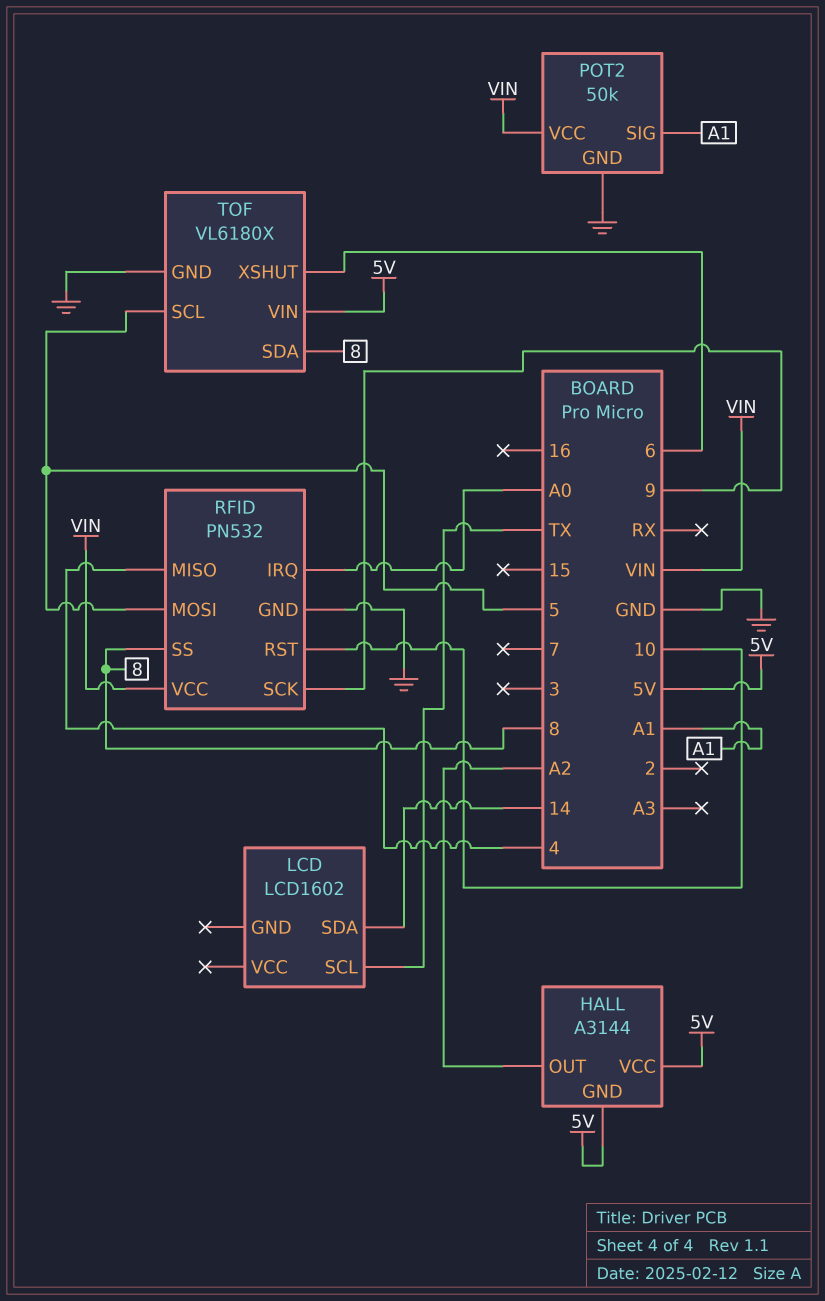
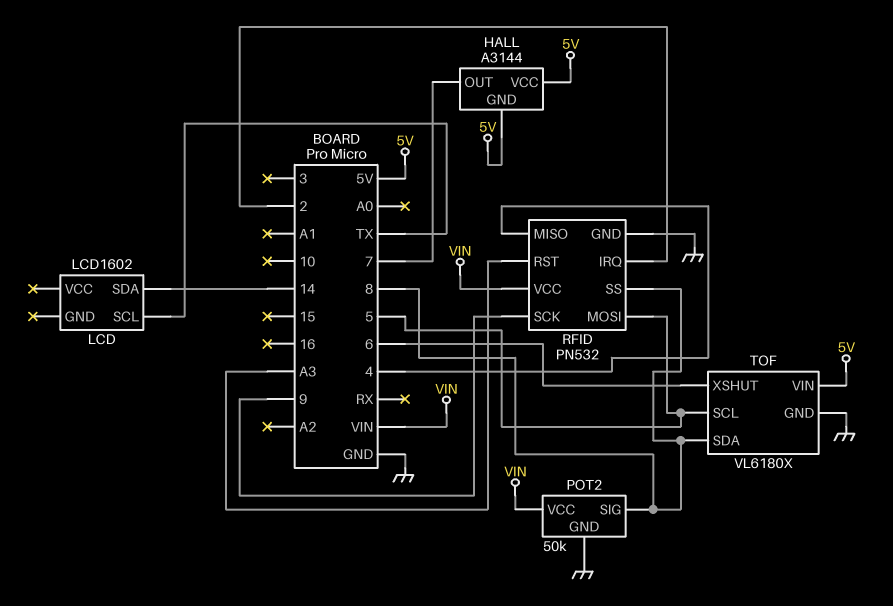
HALL pin OUT: A2 -> 7
POT2 pin SIG: A1 -> 8
RFID pin IRQ: A0 -> 2
RFID pin RST: 10 -> A3

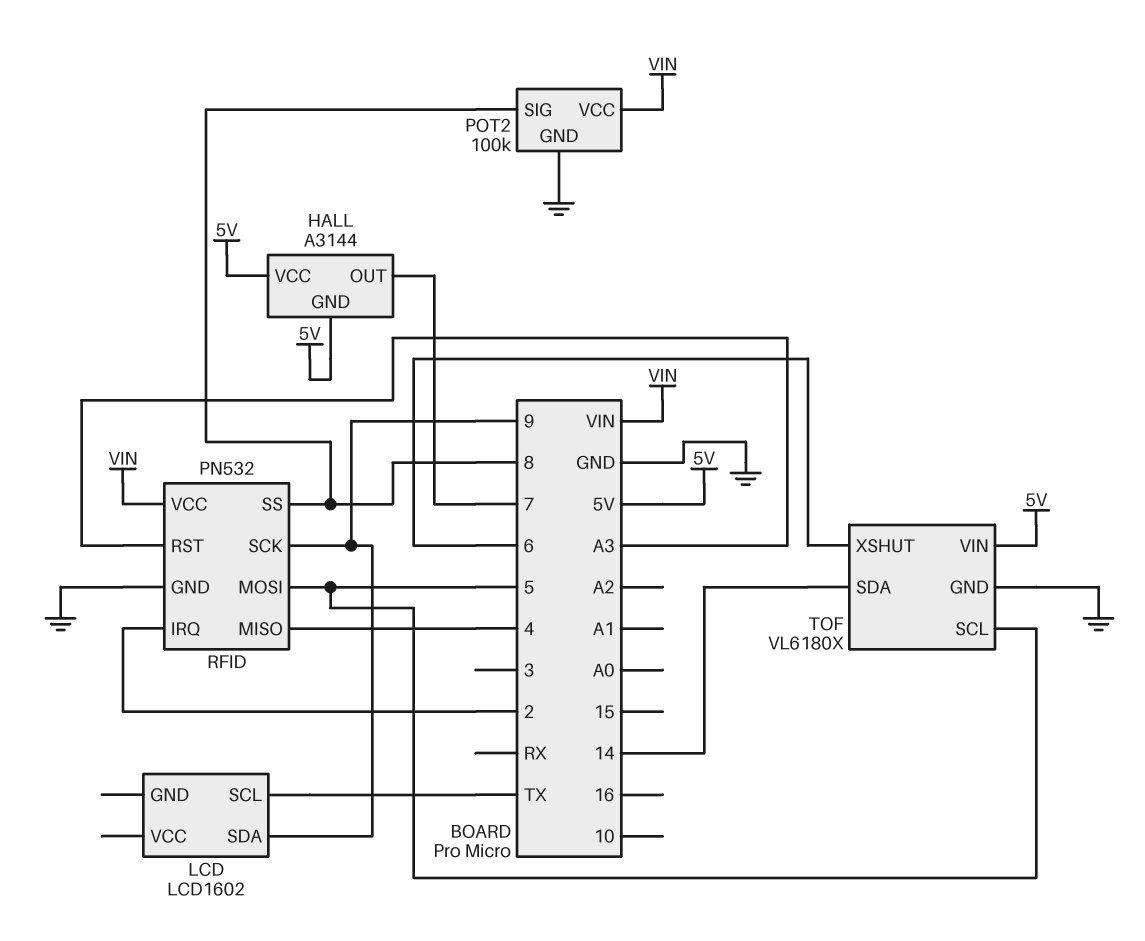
LCD pin SDA: 14 -> 9
POT2: 50k -> 100k
TOF pin SDA: 8 -> 14

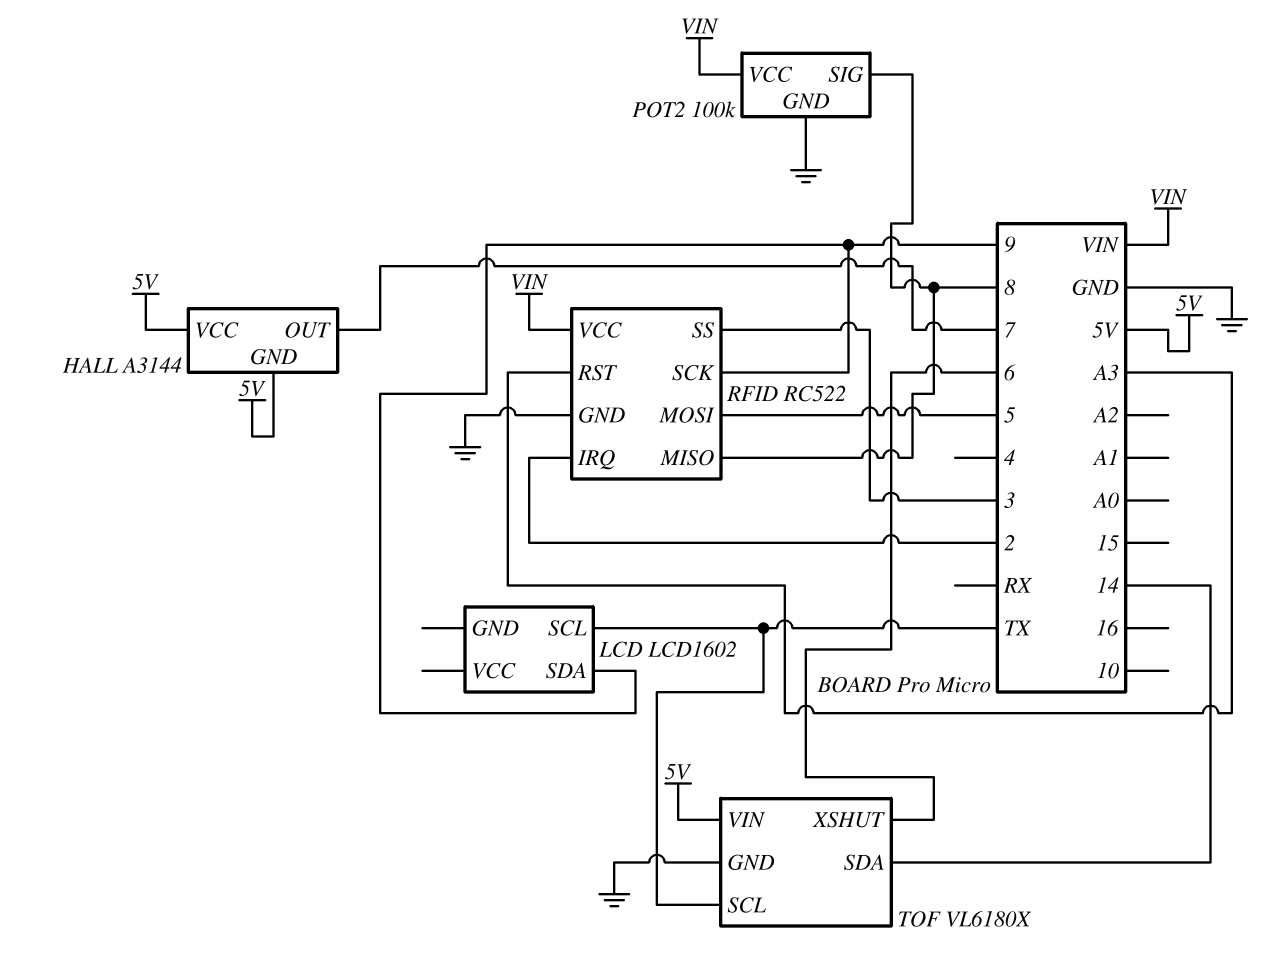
RFID: PN532 -> RC522
RFID pin MISO: 4 -> 8
RFID pin SS: 8 -> 3
TOF pin SCL: 5 -> TX

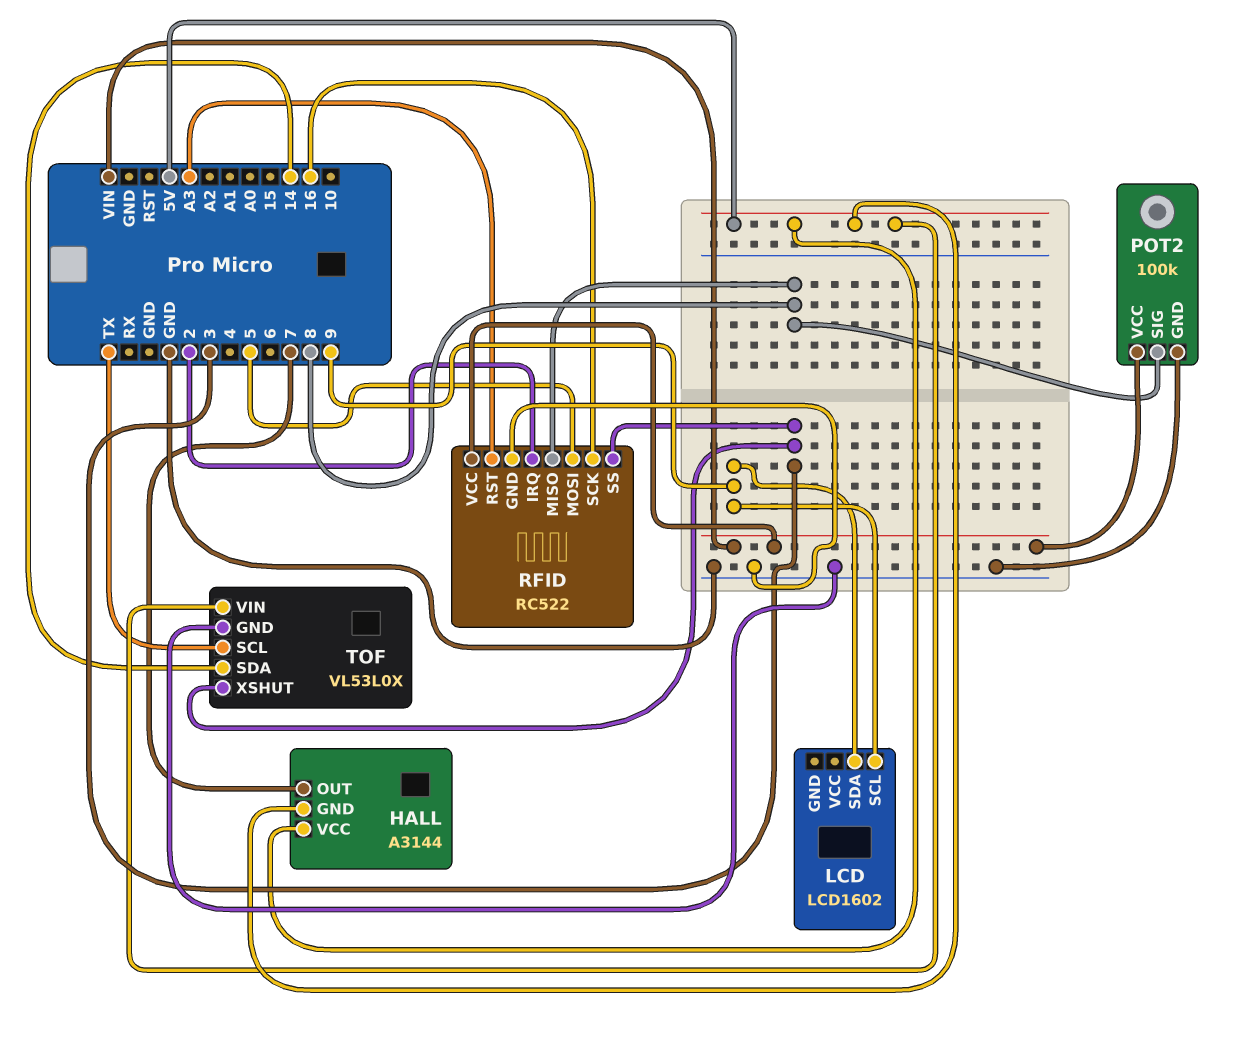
LCD pin SCL: TX -> 9
RFID pin SCK: 9 -> 16
TOF: VL6180X -> VL53L0X
TOF pin XSHUT: 6 -> 3

